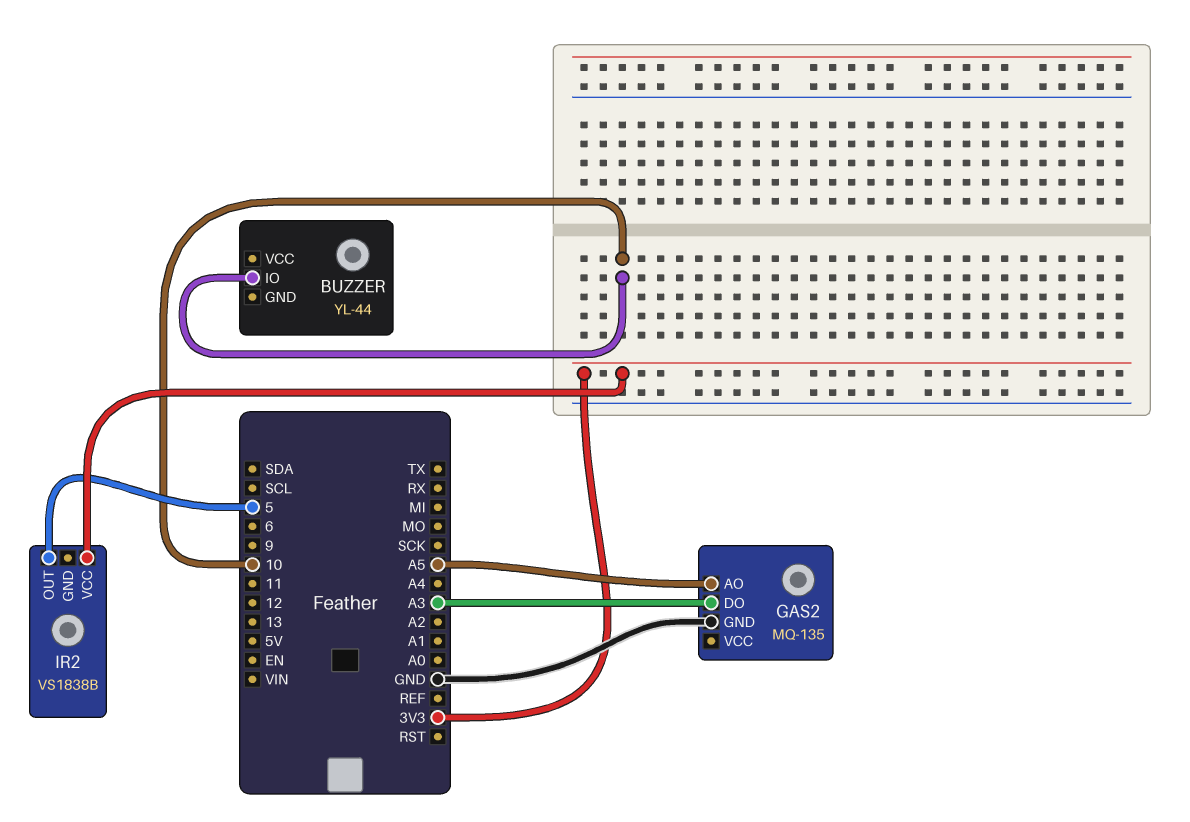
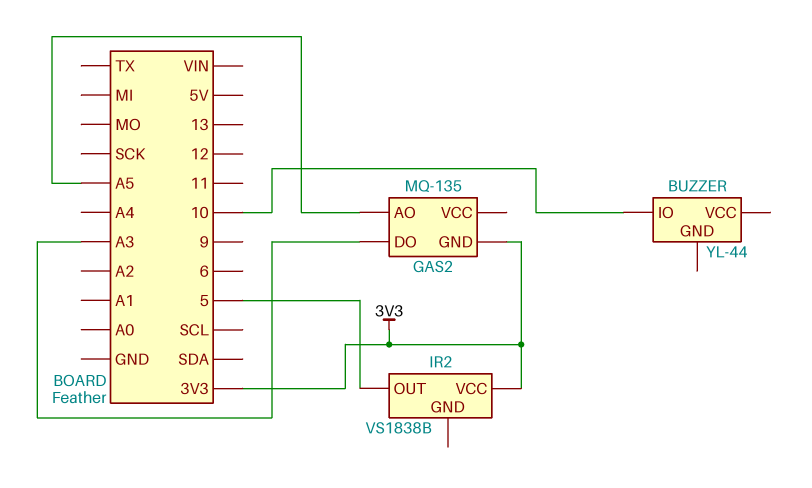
GAS2 pin GND: GND -> 3V3

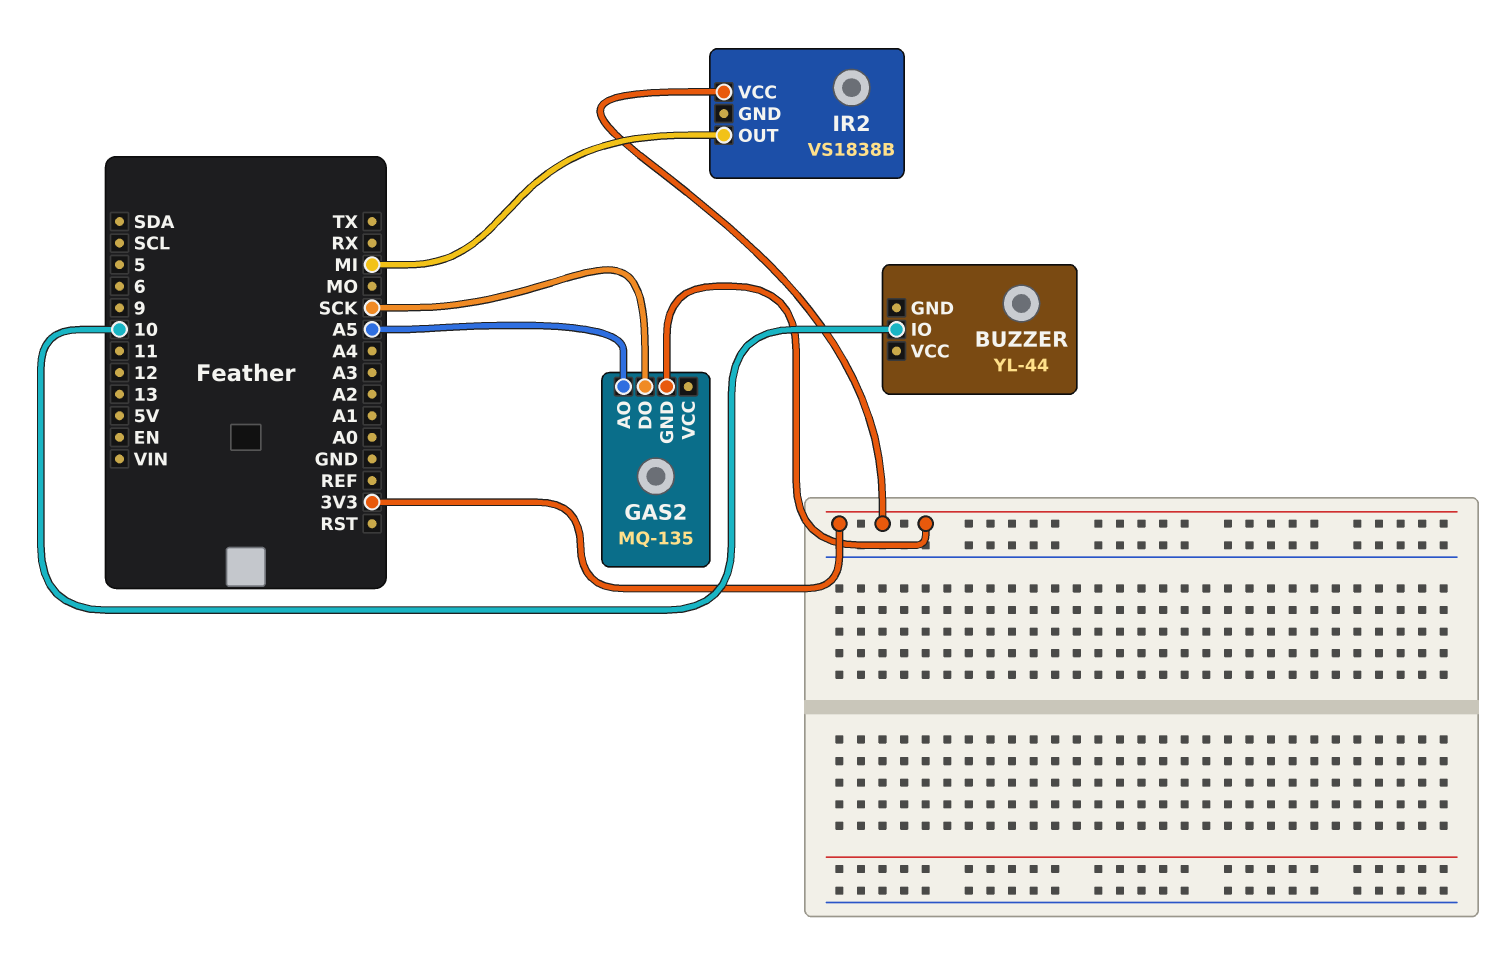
GAS2 pin DO: A3 -> SCK
IR2 pin OUT: 5 -> MI

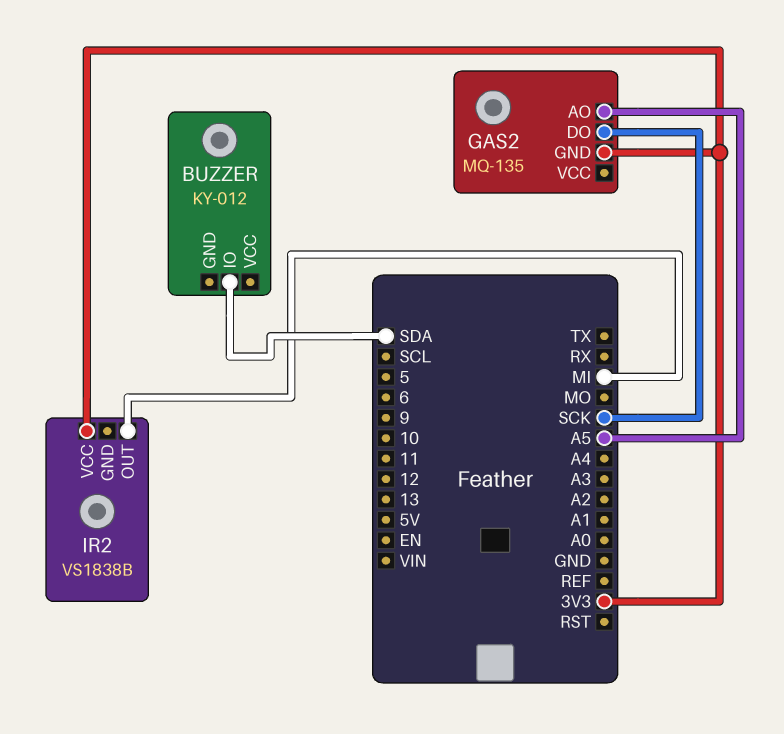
BUZZER: YL-44 -> KY-012
BUZZER pin IO: 10 -> SDA

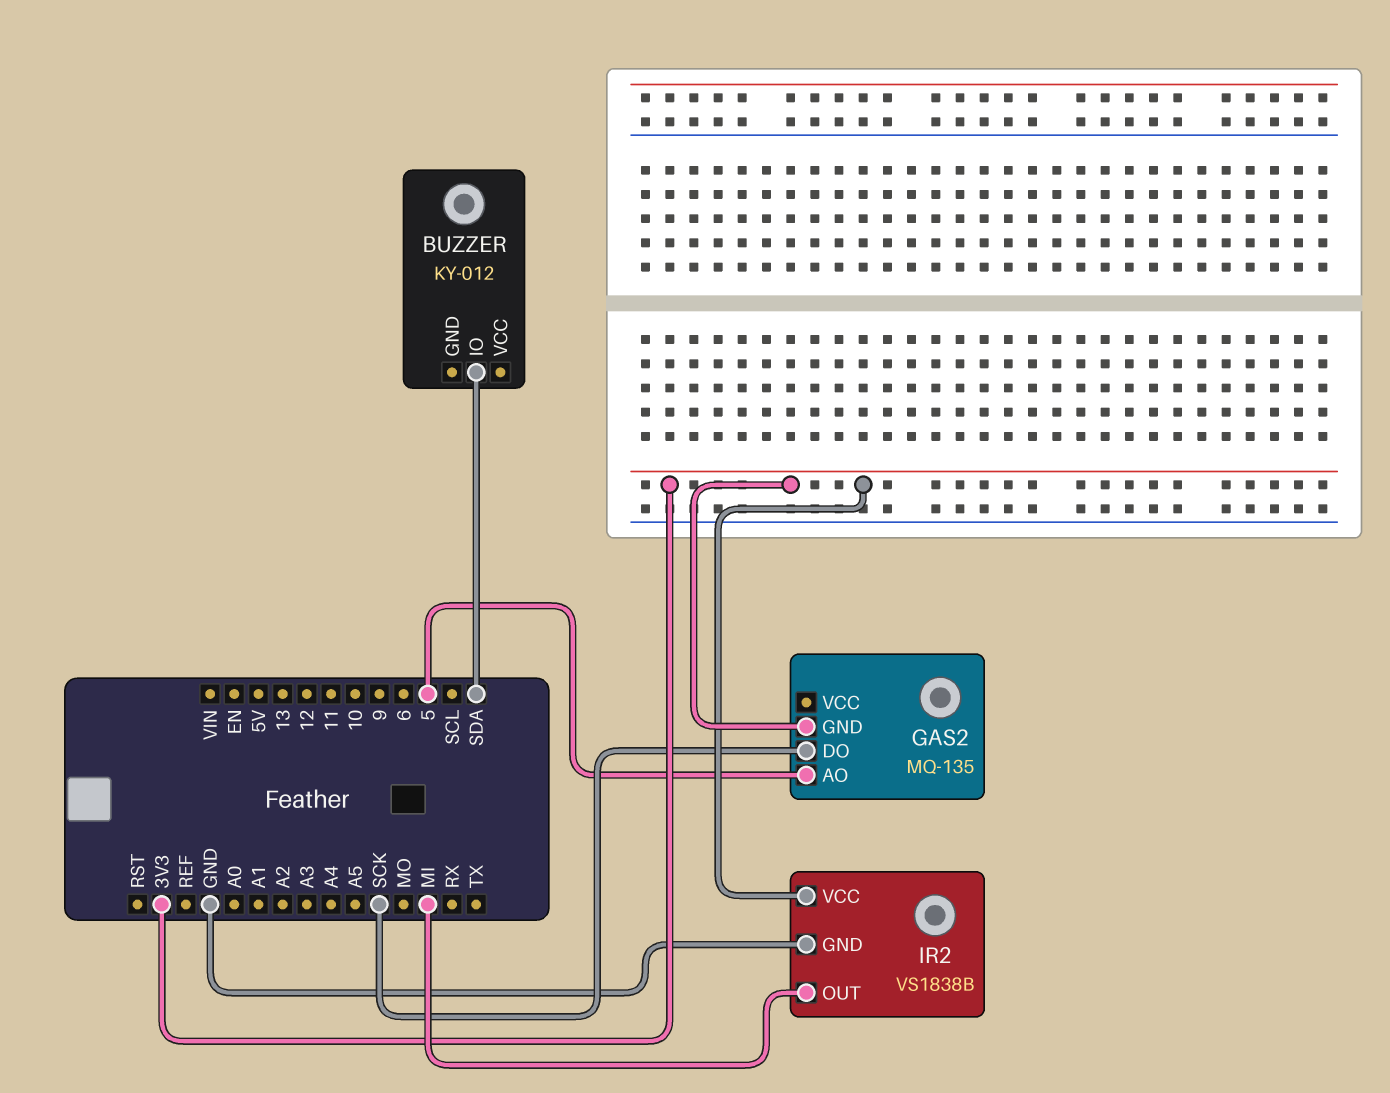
GAS2 pin AO: A5 -> 5
IR2 pin GND: none -> GND

